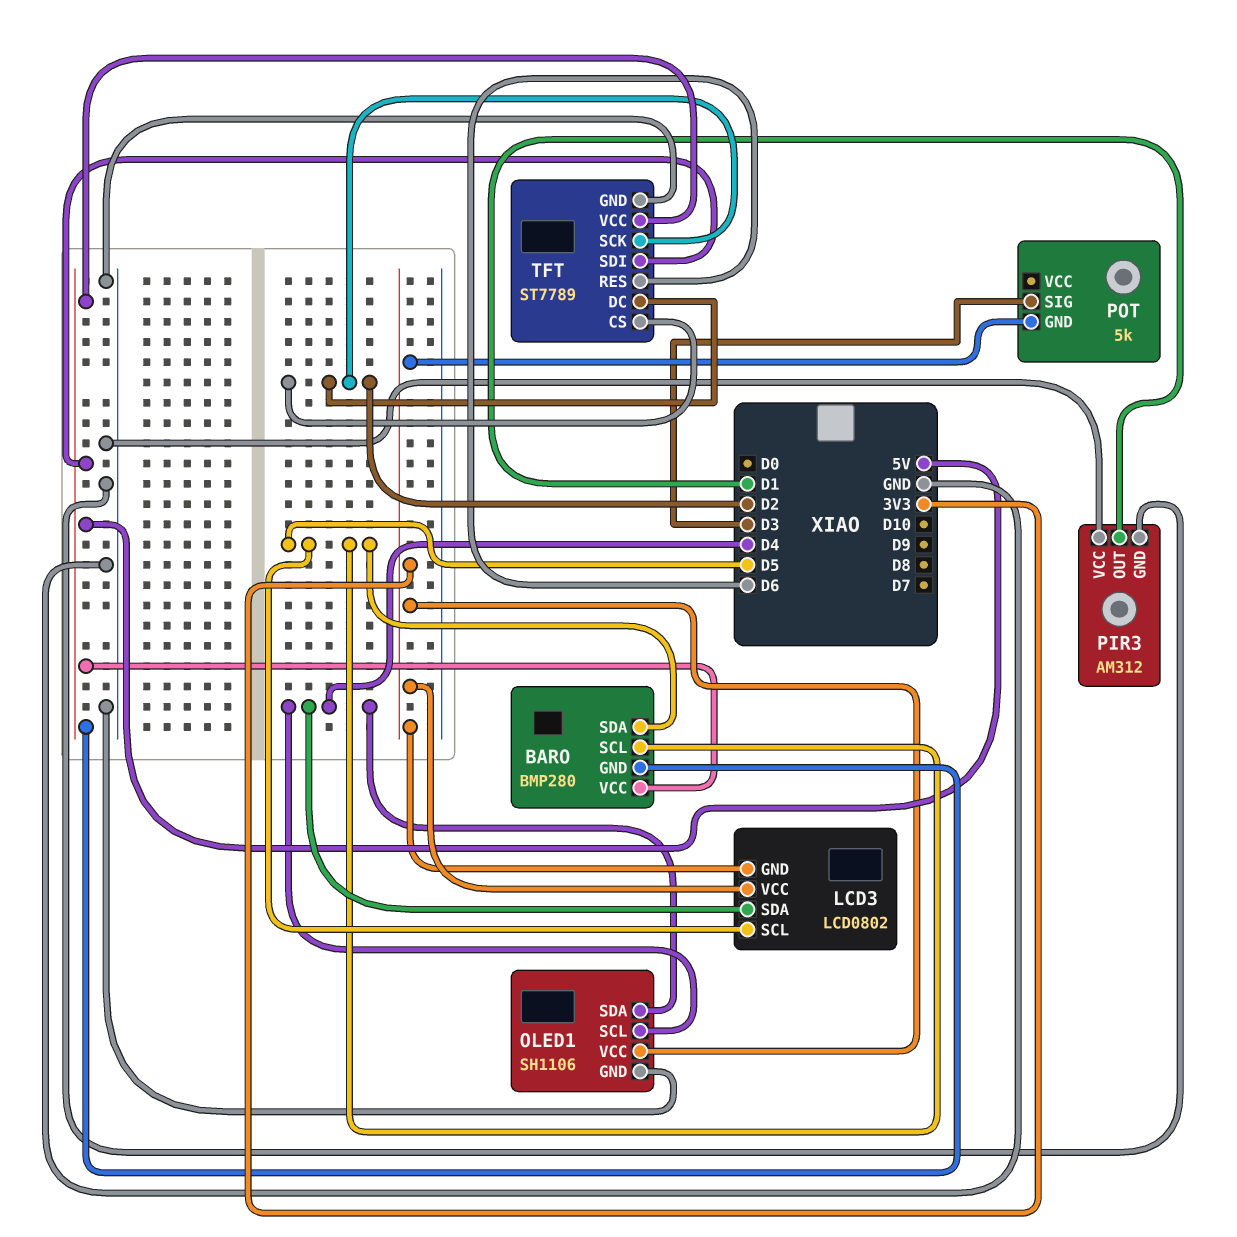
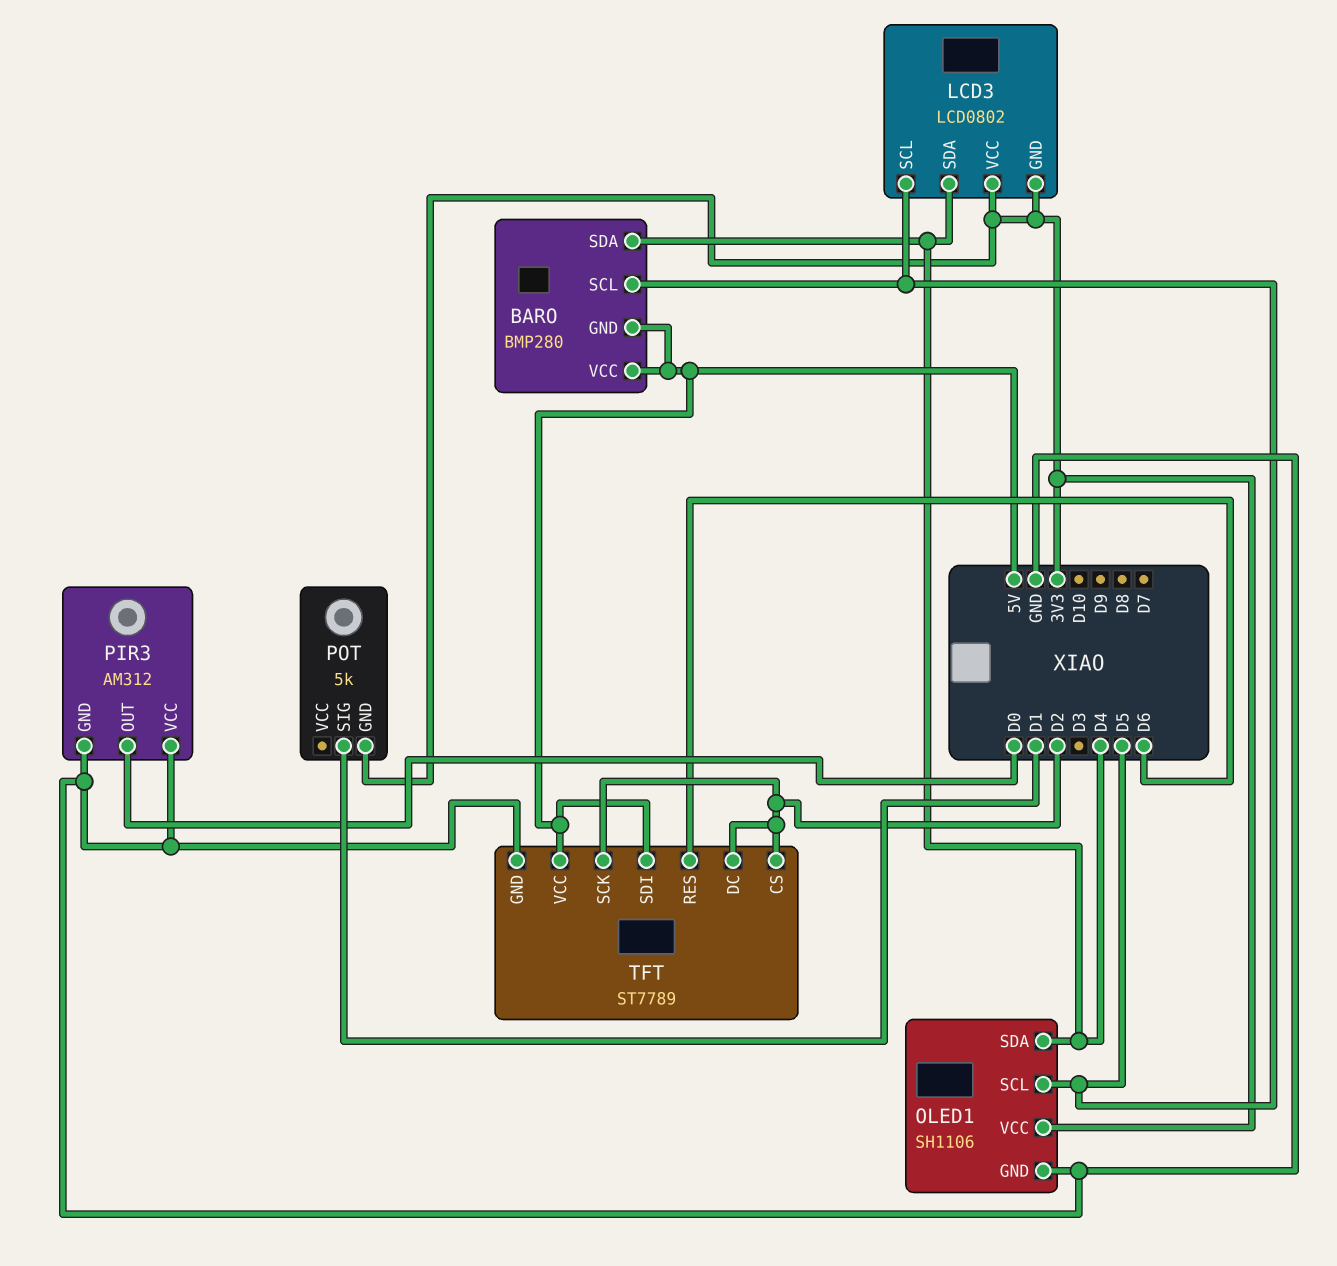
BARO pin SDA: D5 -> D4
OLED1 pin SCL: D4 -> D5
PIR3 pin OUT: D1 -> D0
POT pin SIG: D3 -> D1

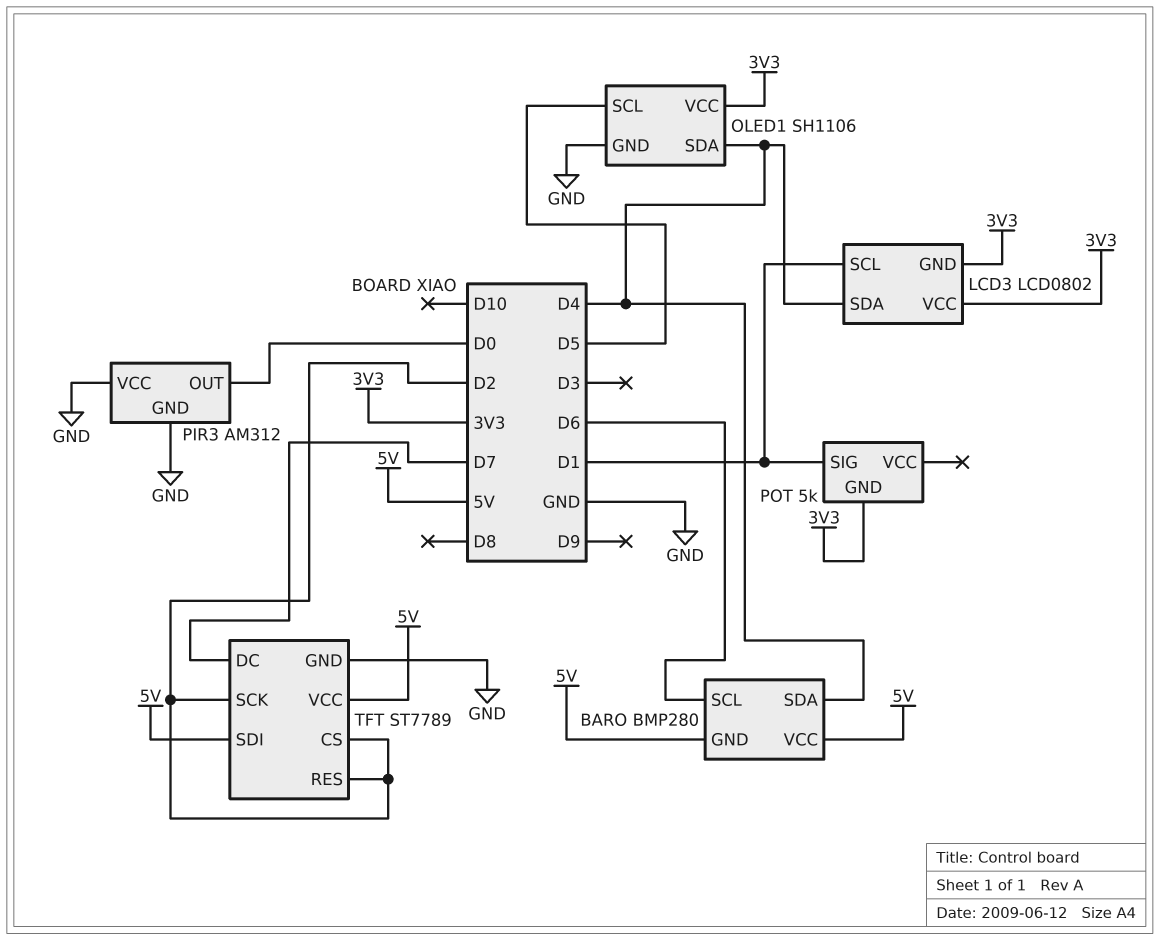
BARO pin SCL: D5 -> D6
LCD3 pin SCL: D5 -> D1
TFT pin DC: D2 -> D7
TFT pin RES: D6 -> D2

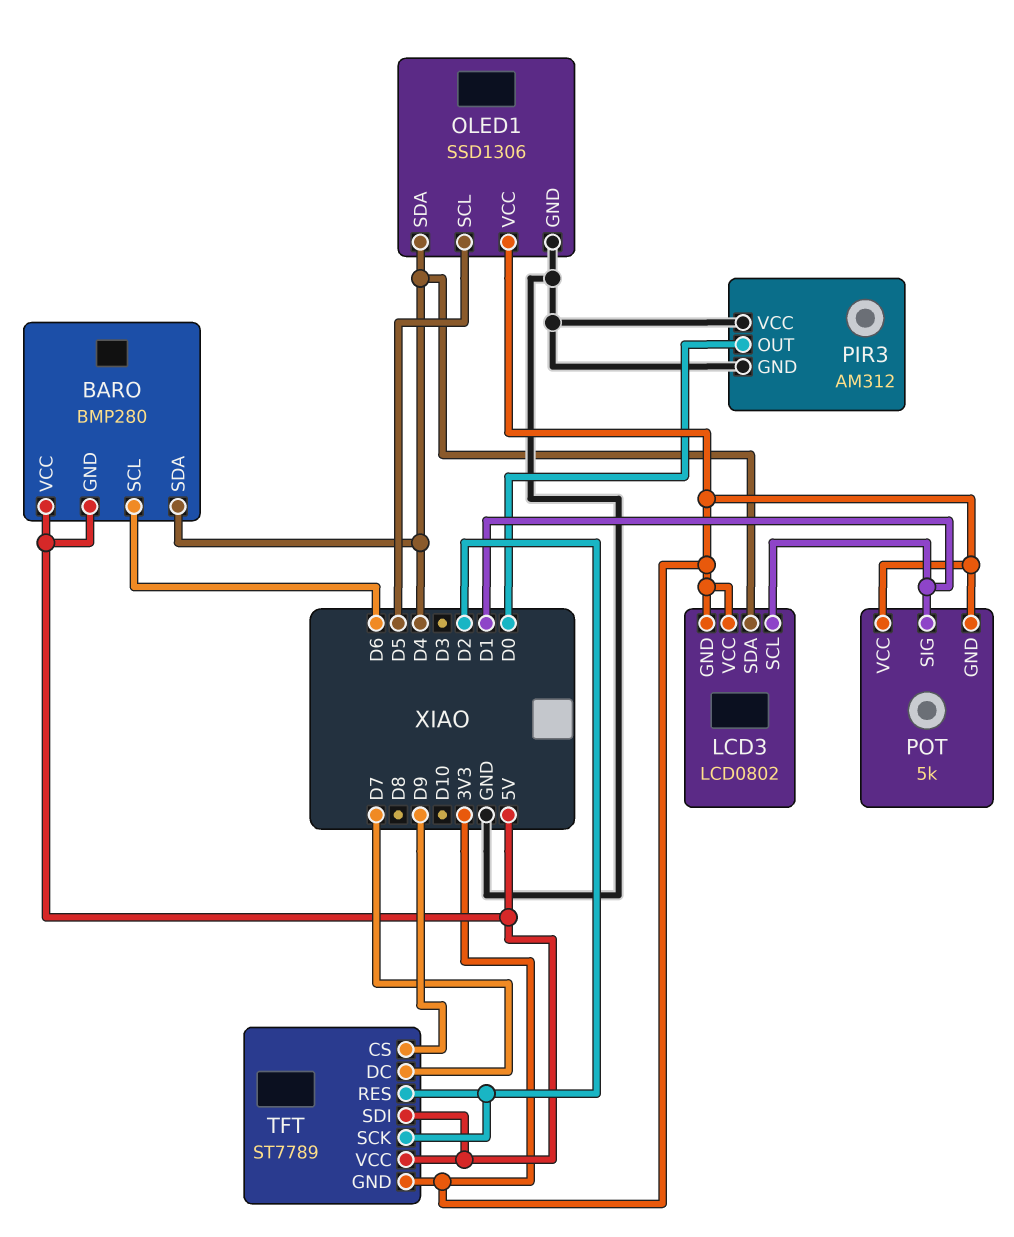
OLED1: SH1106 -> SSD1306
POT pin VCC: none -> 3V3
TFT pin CS: D2 -> D9
TFT pin GND: GND -> 3V3

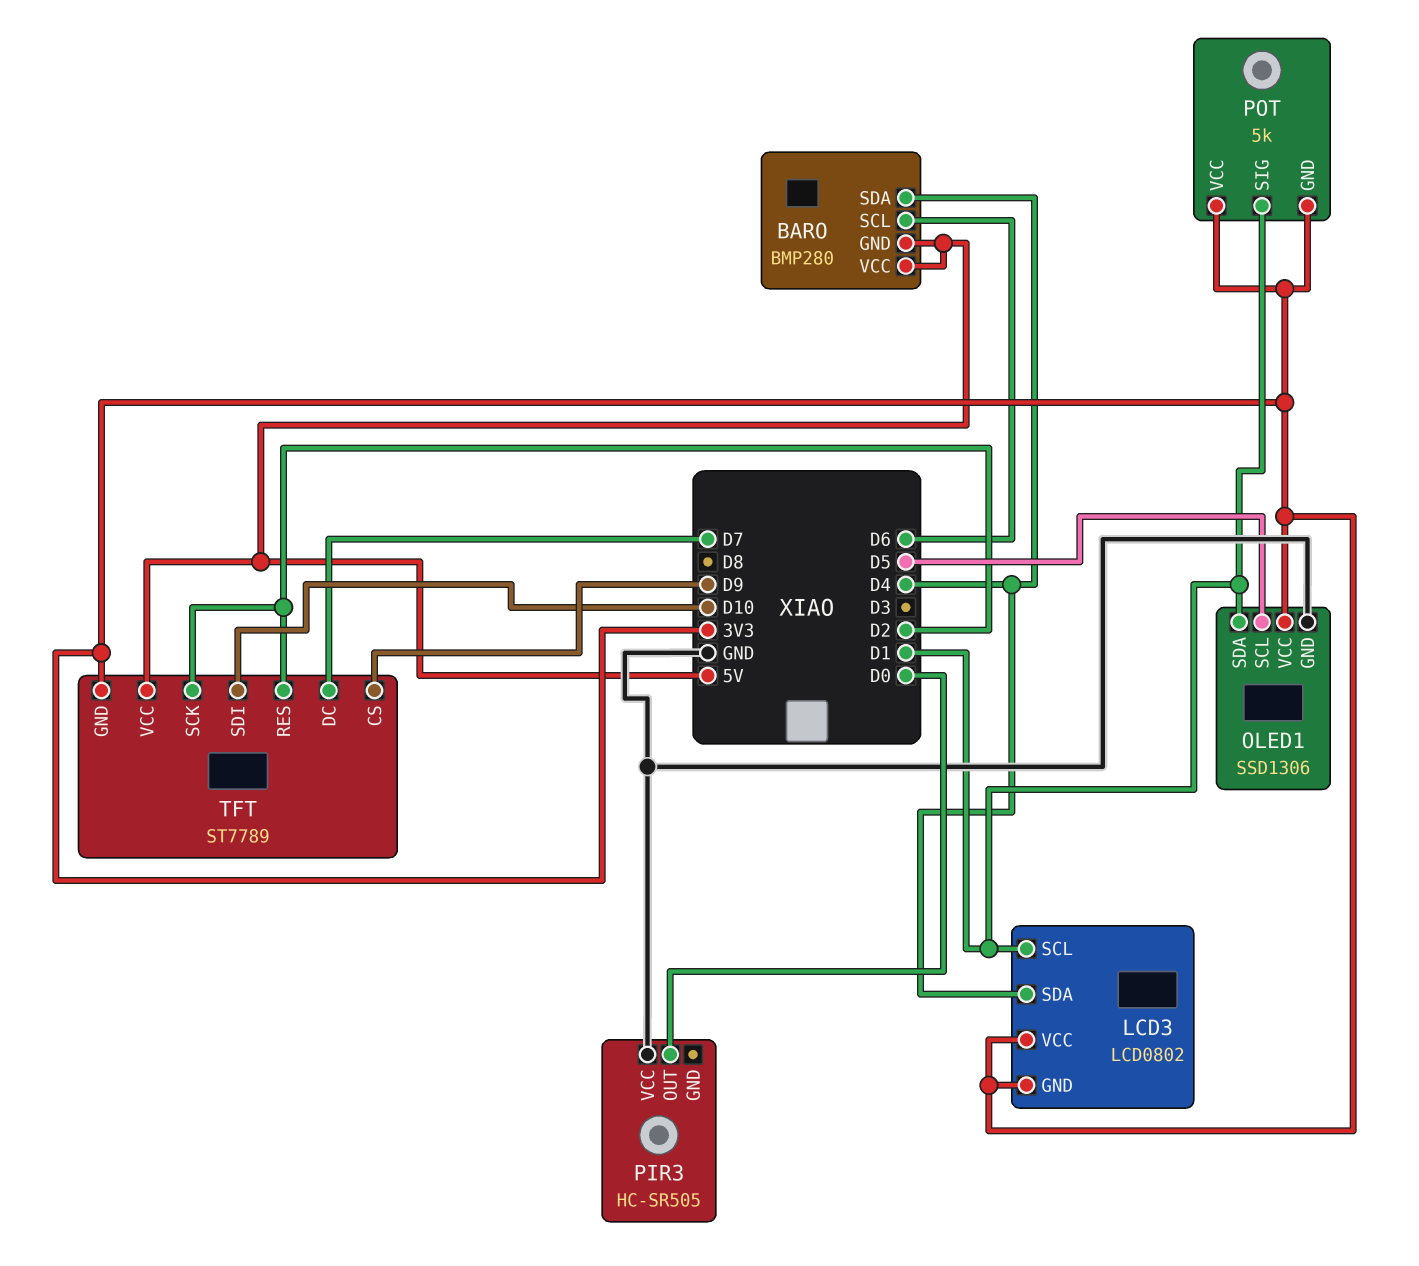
OLED1 pin SDA: D4 -> D1
PIR3: AM312 -> HC-SR505
PIR3 pin GND: GND -> none
TFT pin SDI: 5V -> D10

